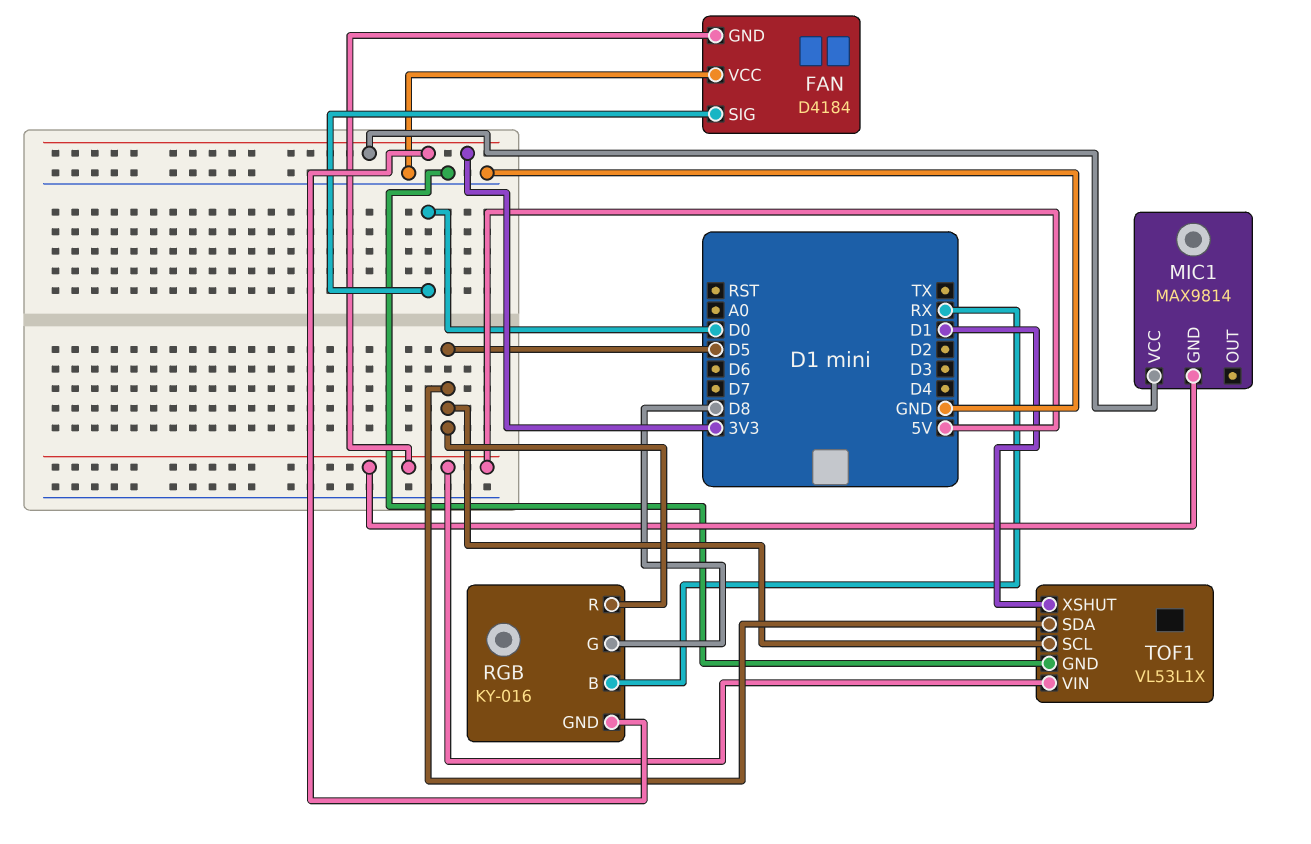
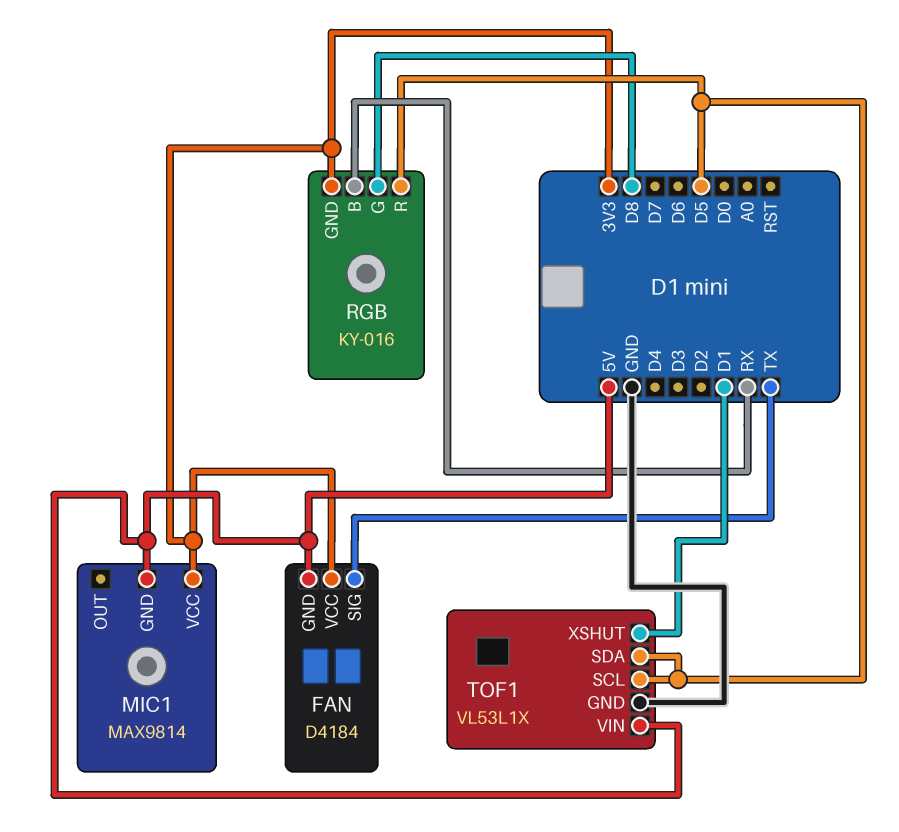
FAN pin SIG: D0 -> TX
FAN pin VCC: GND -> 3V3

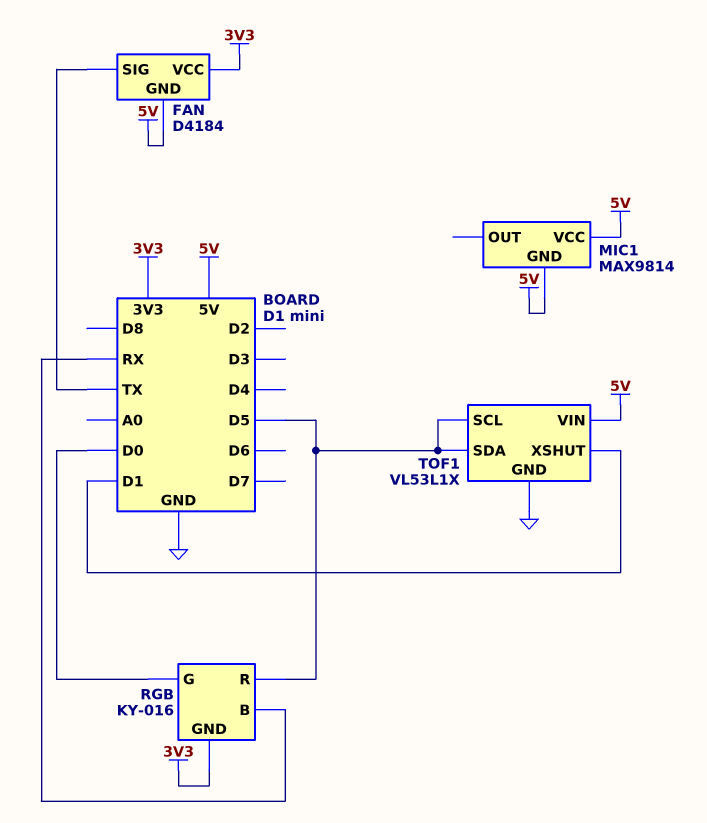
MIC1 pin VCC: 3V3 -> 5V
RGB pin G: D8 -> D0

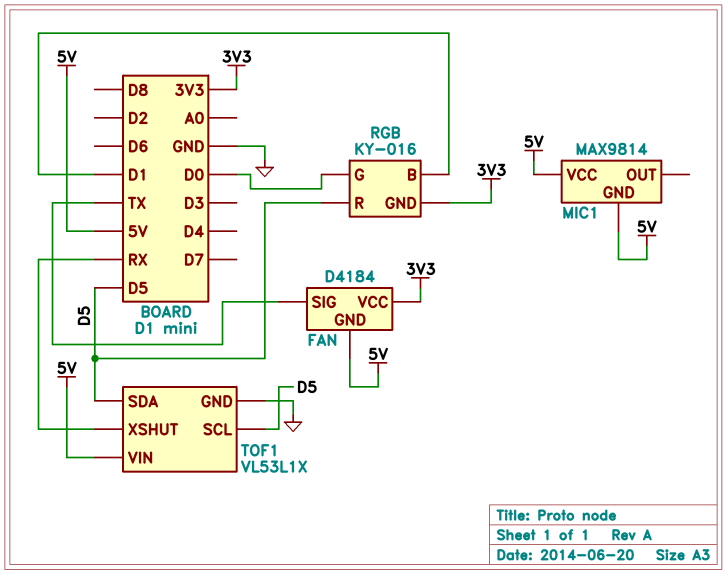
RGB pin B: RX -> D1
TOF1 pin XSHUT: D1 -> RX

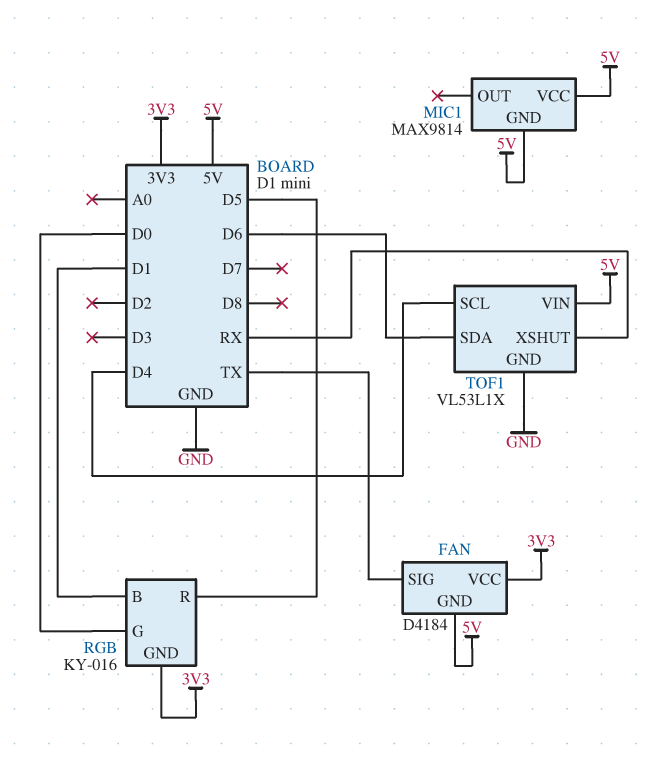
TOF1 pin SCL: D5 -> D4
TOF1 pin SDA: D5 -> D6

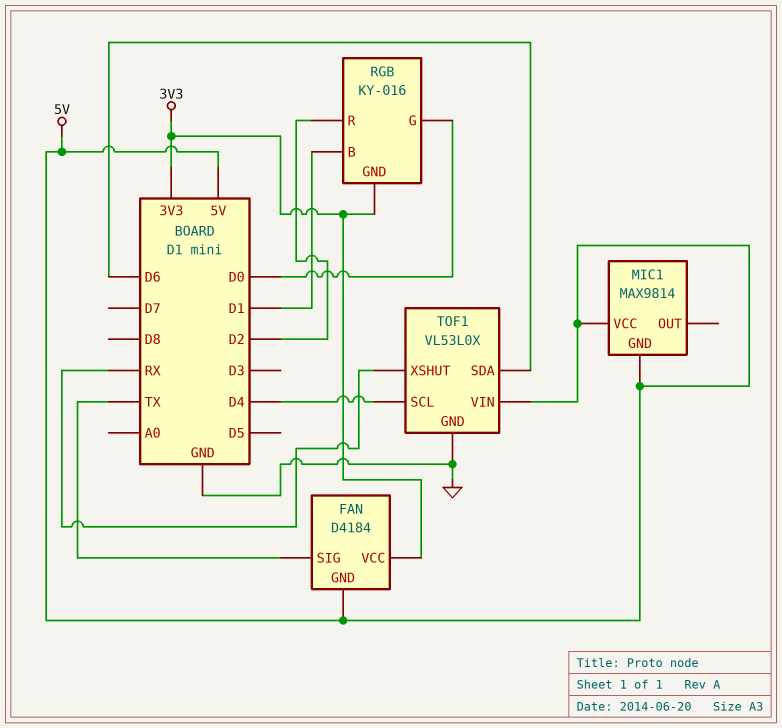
RGB pin R: D5 -> D2
TOF1: VL53L1X -> VL53L0X

